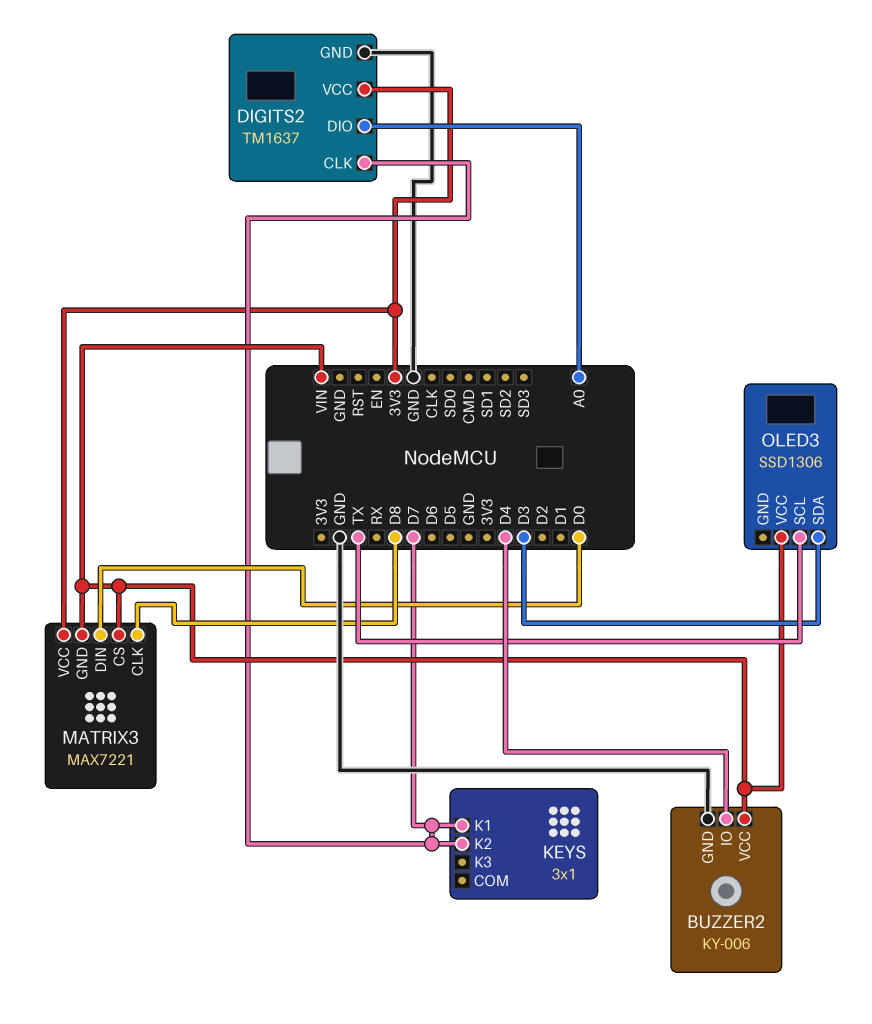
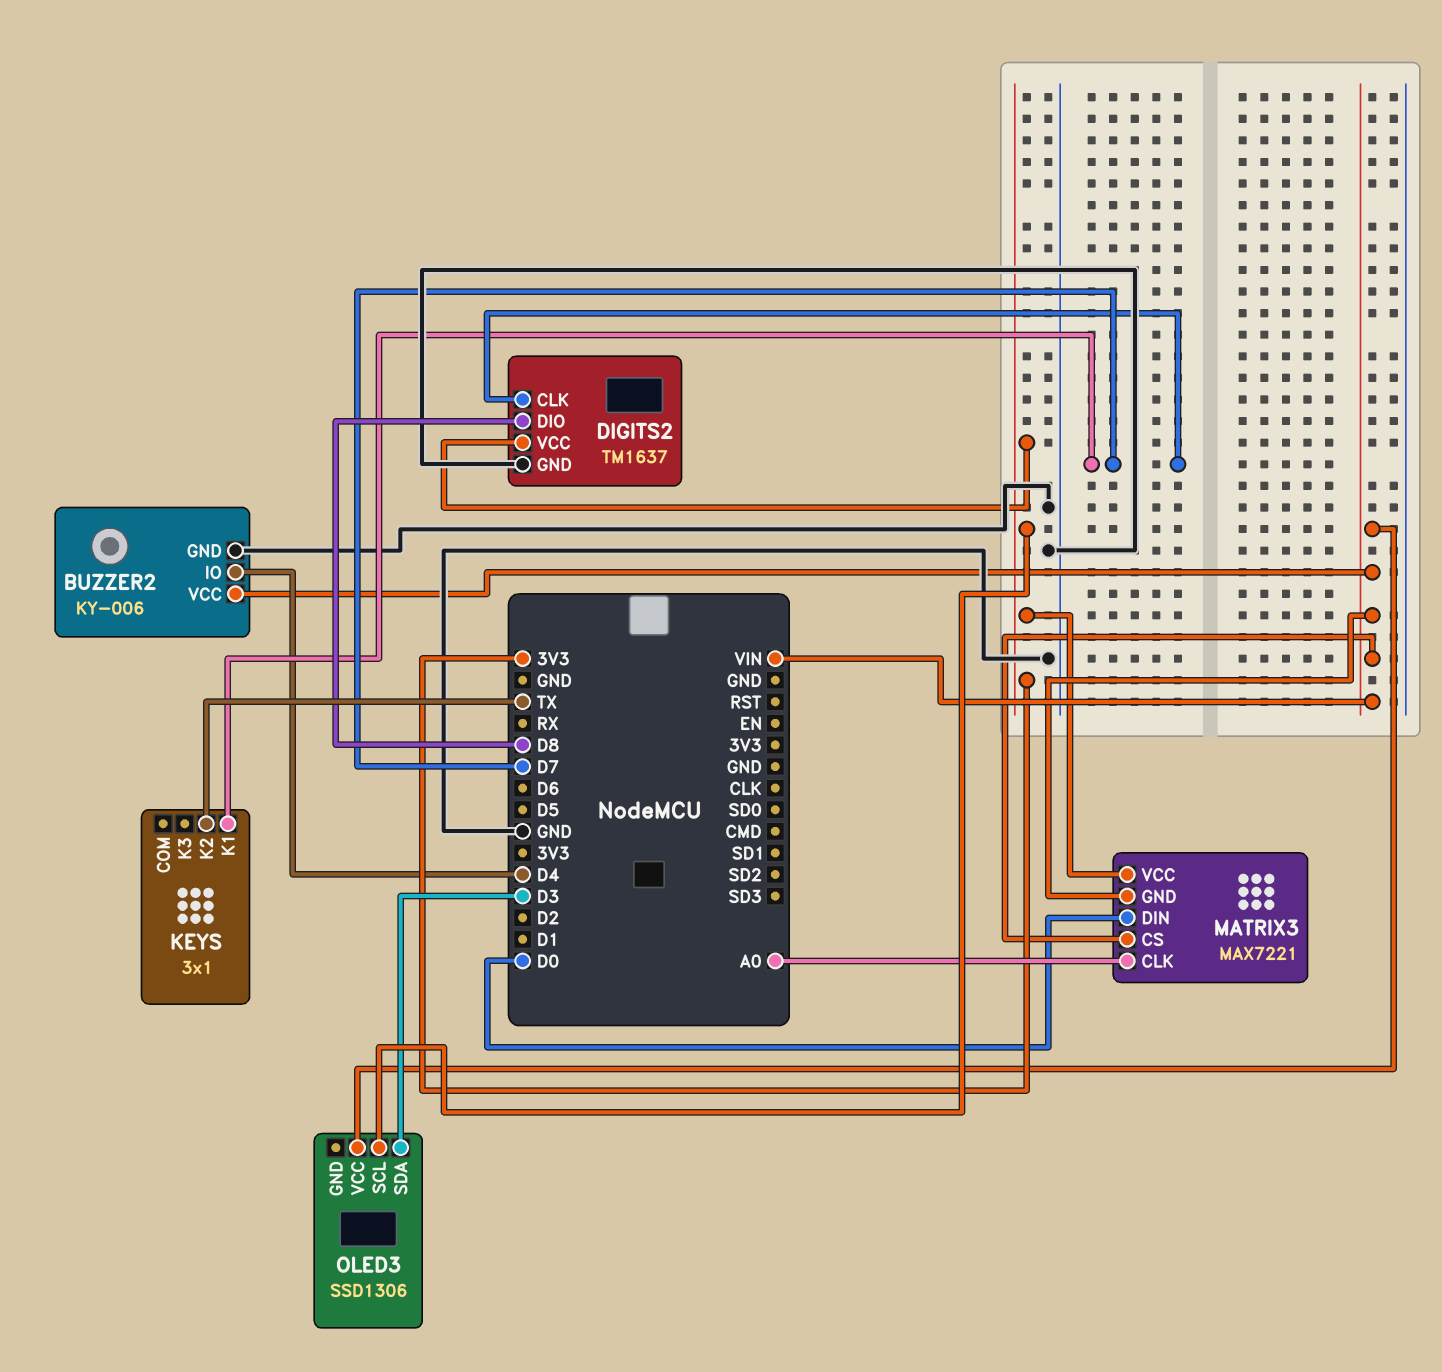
DIGITS2 pin DIO: A0 -> D8
KEYS pin K2: D7 -> TX
MATRIX3 pin CLK: D8 -> A0
OLED3 pin SCL: TX -> 3V3

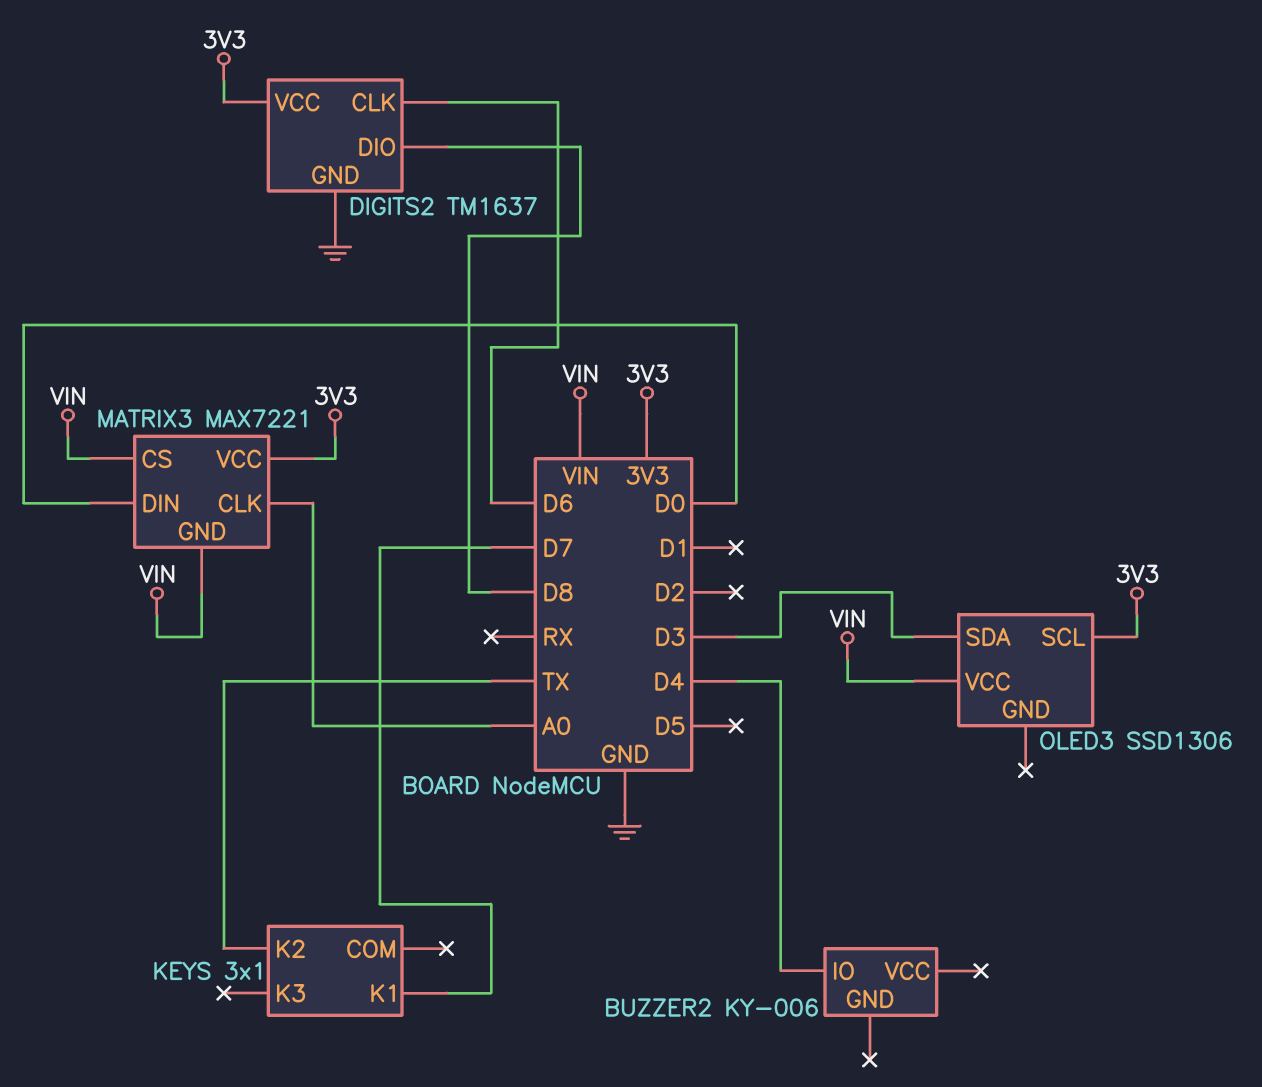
BUZZER2 pin GND: GND -> none
BUZZER2 pin VCC: VIN -> none
DIGITS2 pin CLK: D7 -> D6

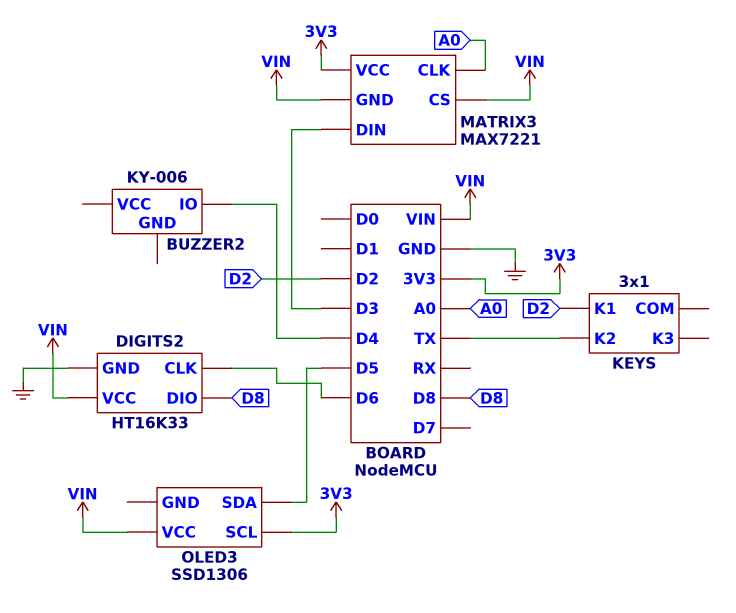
DIGITS2: TM1637 -> HT16K33
DIGITS2 pin VCC: 3V3 -> VIN
KEYS pin K1: D7 -> D2
MATRIX3 pin DIN: D0 -> D3
OLED3 pin SDA: D3 -> D5

